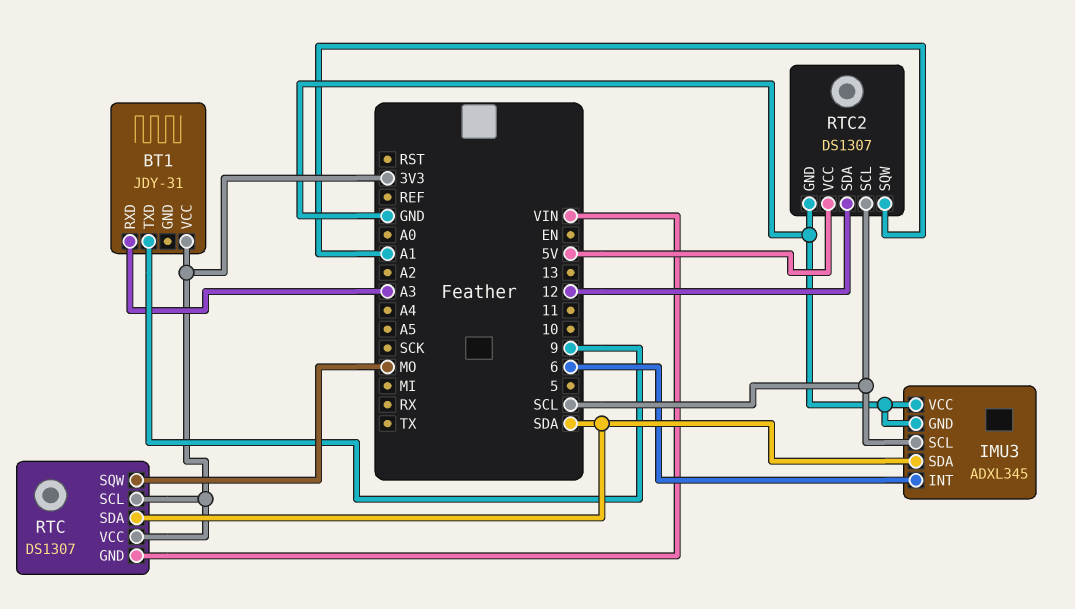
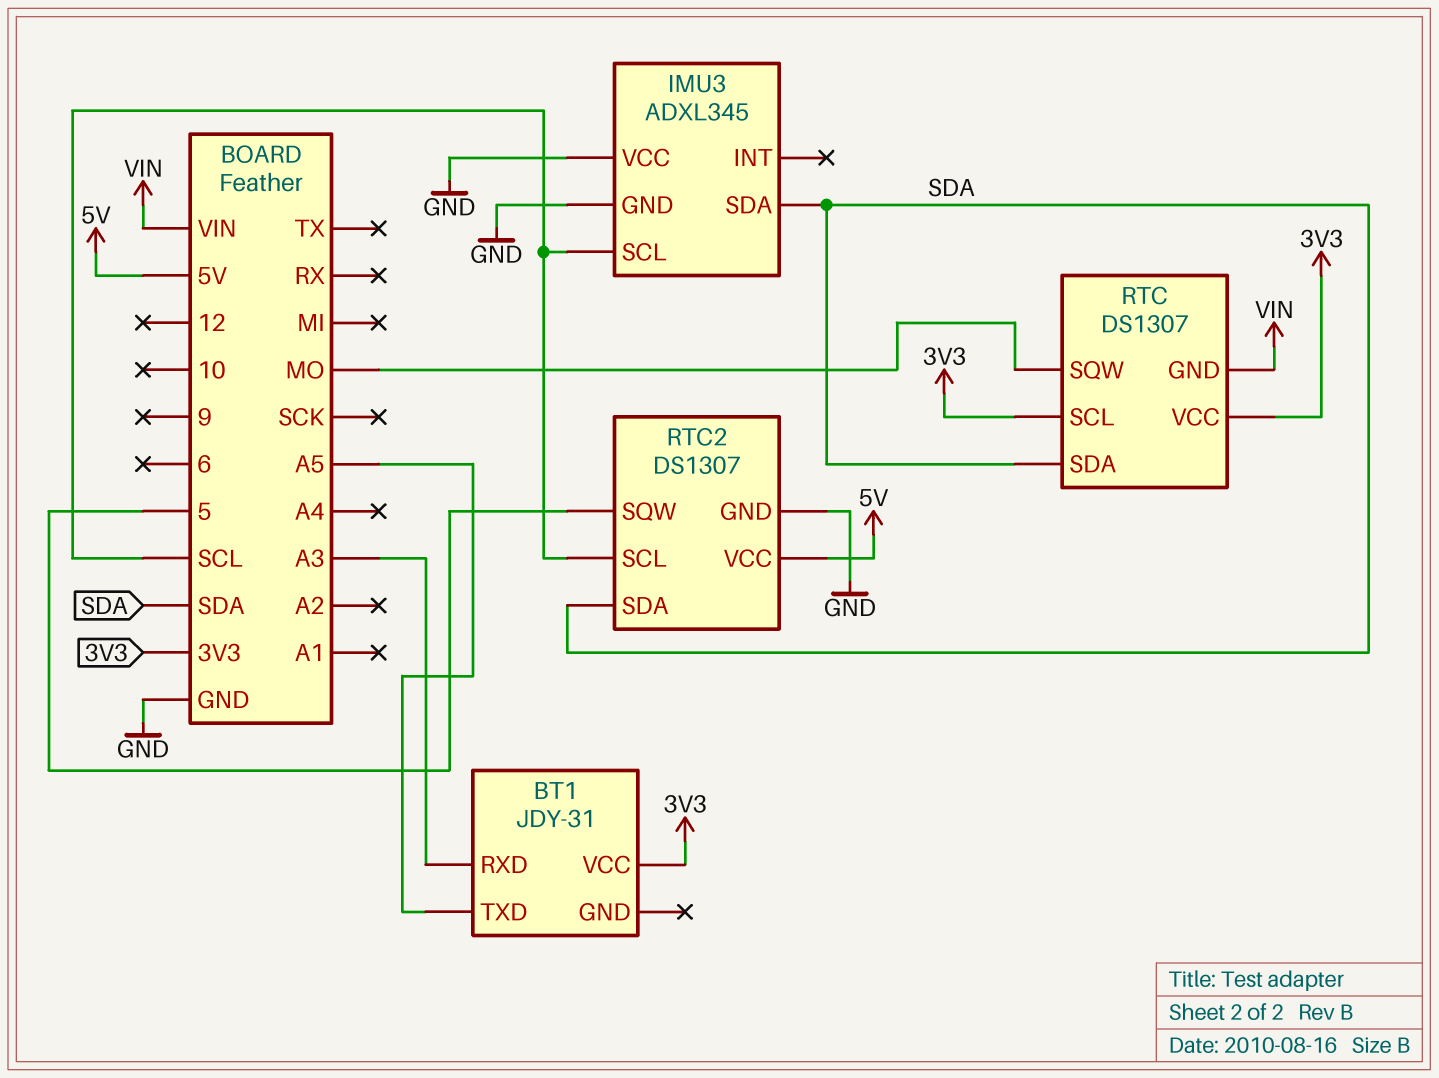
BT1 pin TXD: 9 -> A5
IMU3 pin INT: 6 -> none
RTC2 pin SDA: 12 -> SDA
RTC2 pin SQW: A1 -> 5

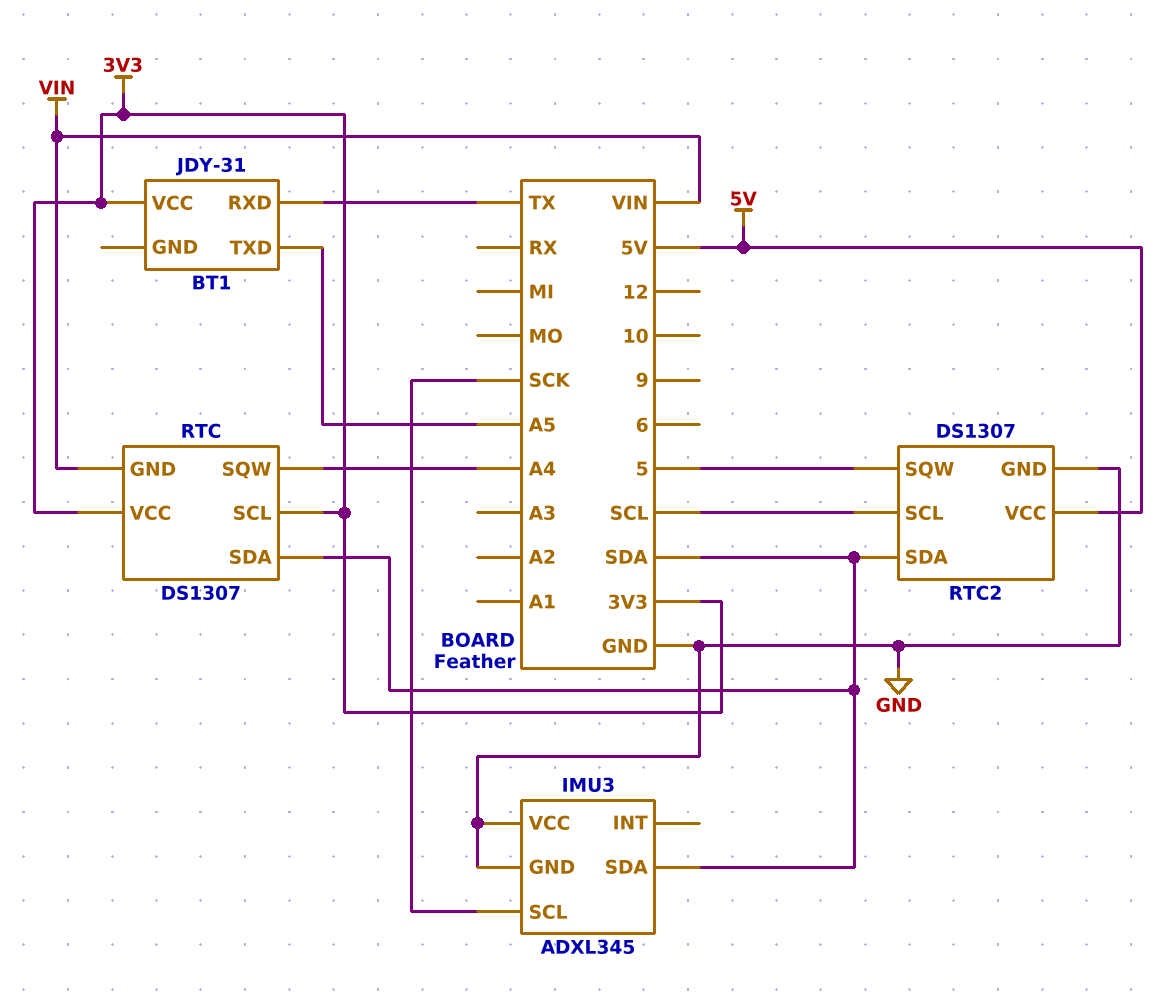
BT1 pin RXD: A3 -> TX
IMU3 pin SCL: SCL -> SCK
RTC pin SQW: MO -> A4

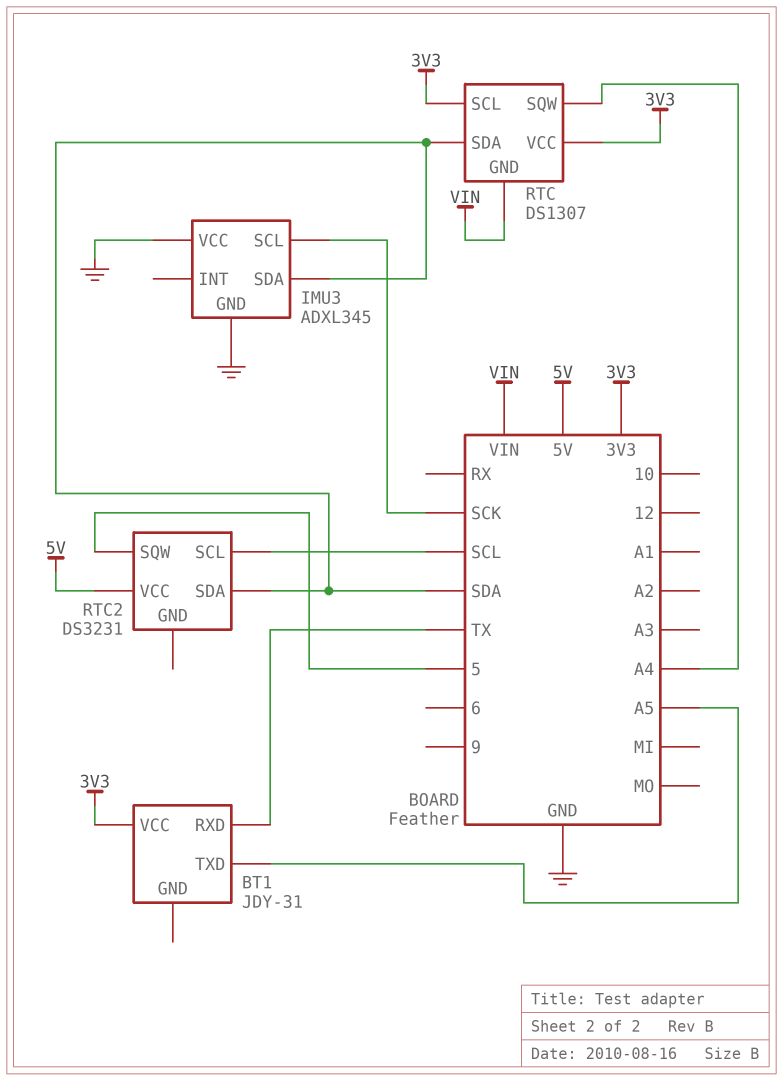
RTC2: DS1307 -> DS3231
RTC2 pin GND: GND -> none

